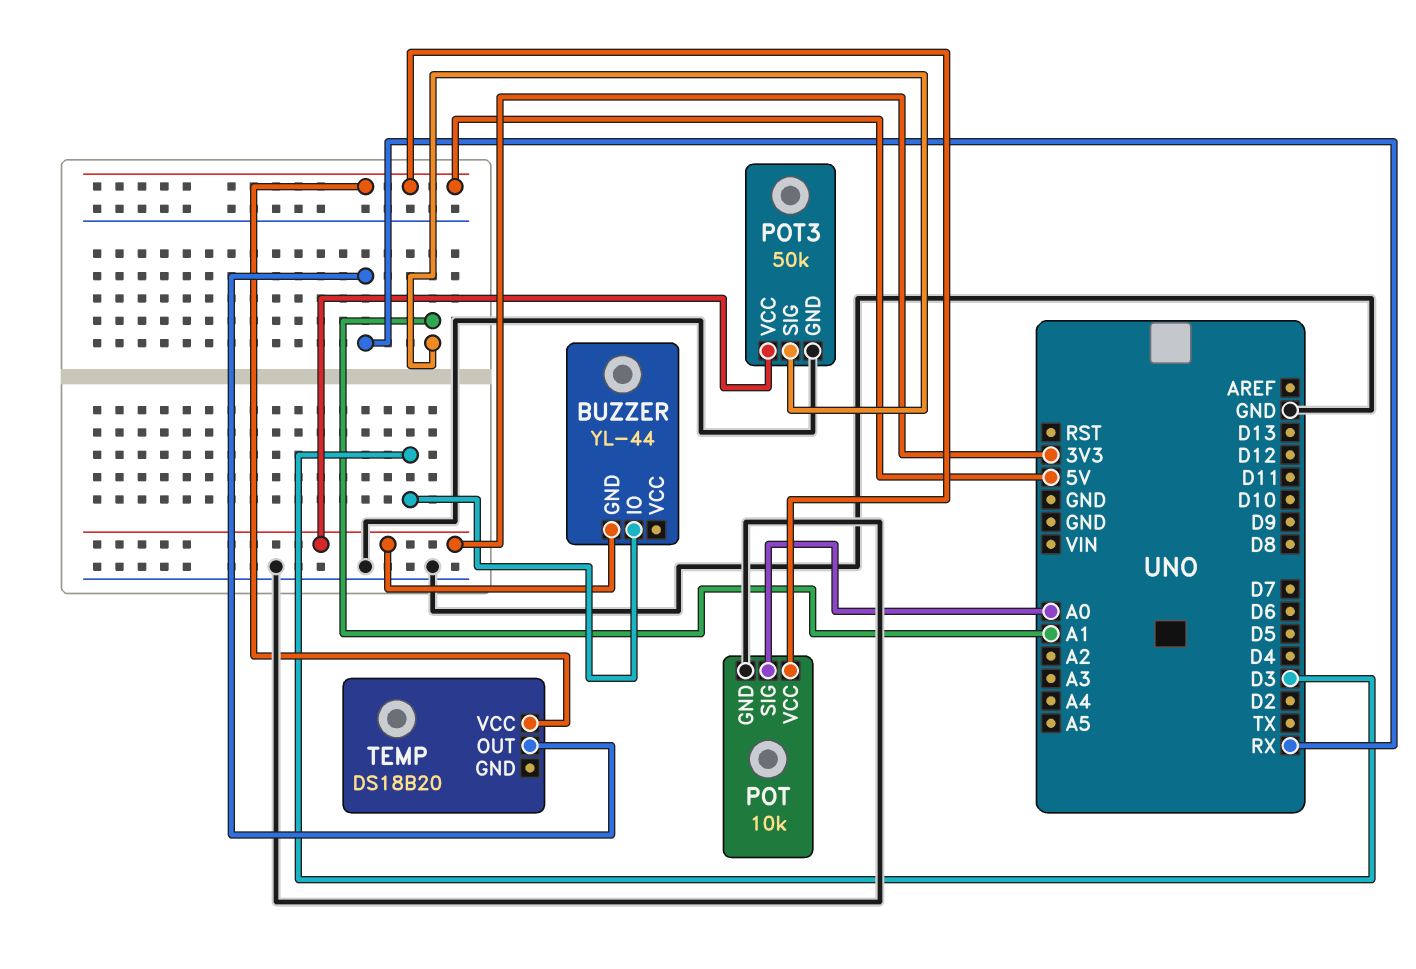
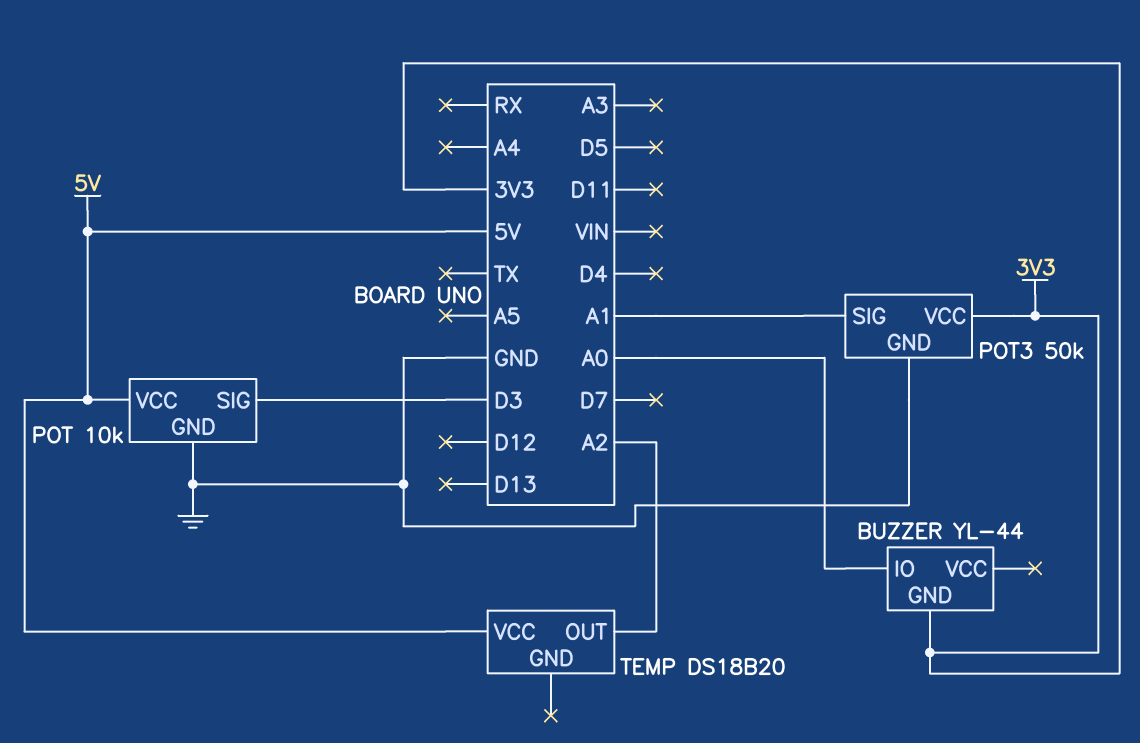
BUZZER pin IO: D3 -> A0
POT pin SIG: A0 -> D3
TEMP pin OUT: RX -> A2

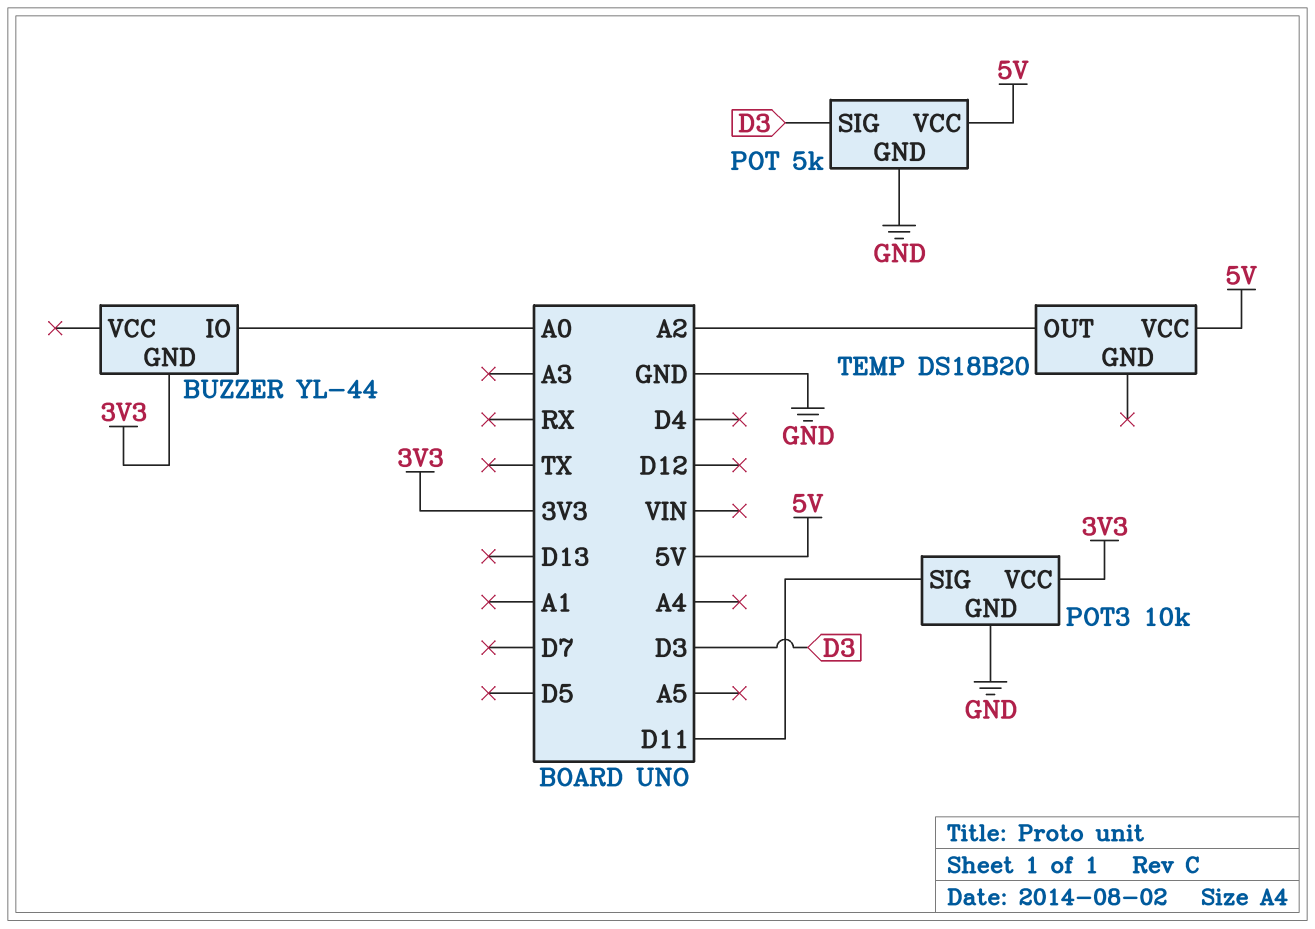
POT: 10k -> 5k
POT3: 50k -> 10k
POT3 pin SIG: A1 -> D11

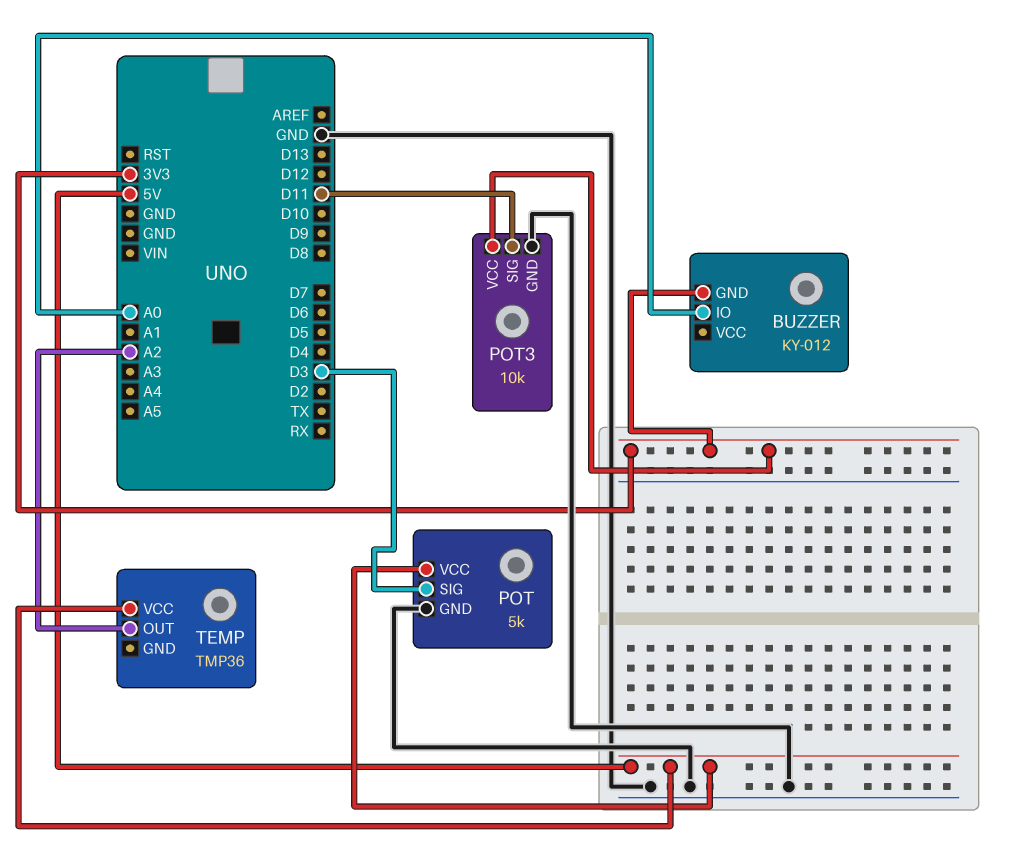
BUZZER: YL-44 -> KY-012
TEMP: DS18B20 -> TMP36

